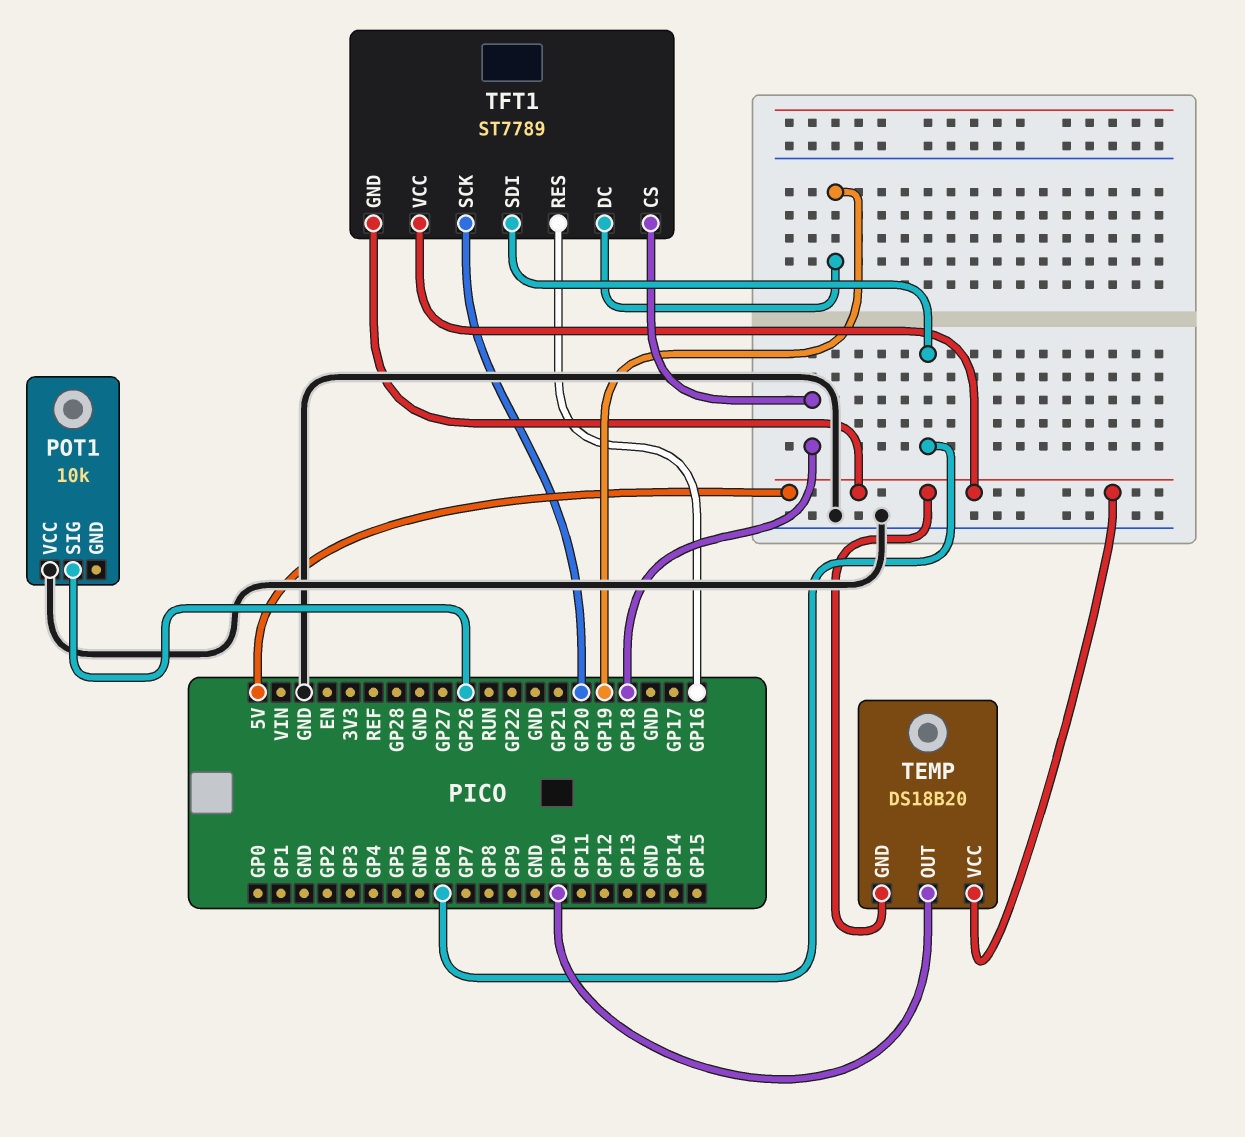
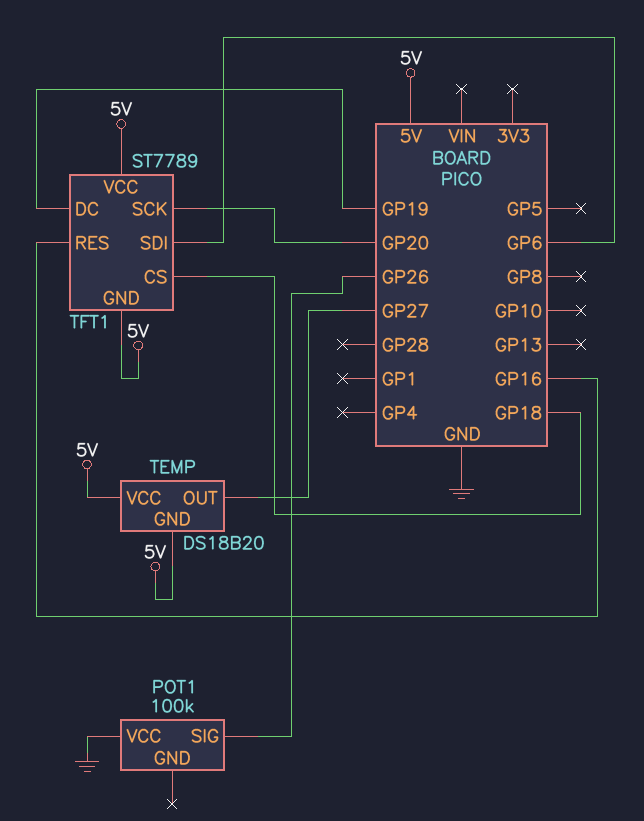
POT1: 10k -> 100k
TEMP pin OUT: GP10 -> GP27

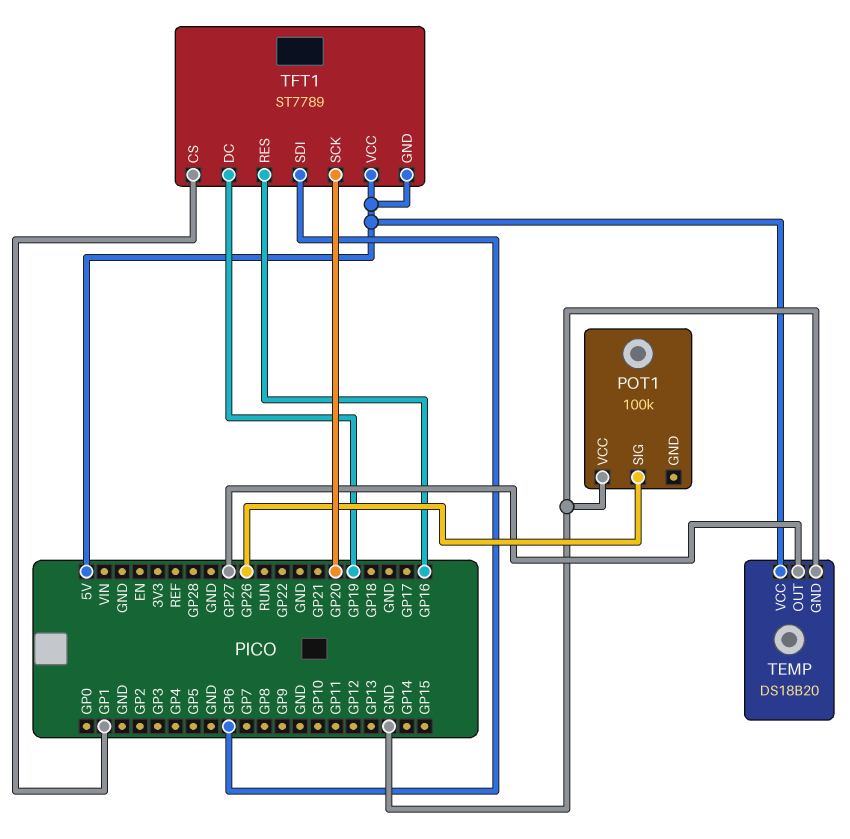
TEMP pin GND: 5V -> GND
TFT1 pin CS: GP18 -> GP1

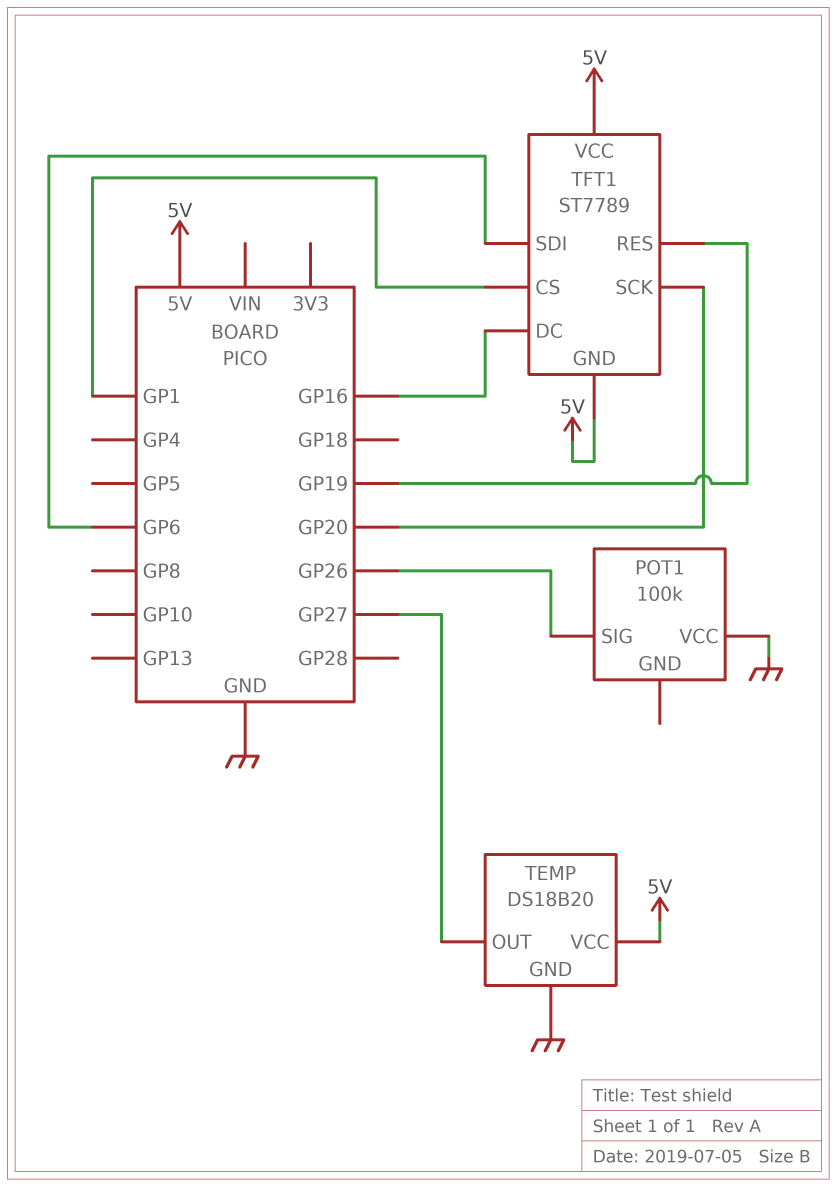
TFT1 pin DC: GP19 -> GP16
TFT1 pin RES: GP16 -> GP19

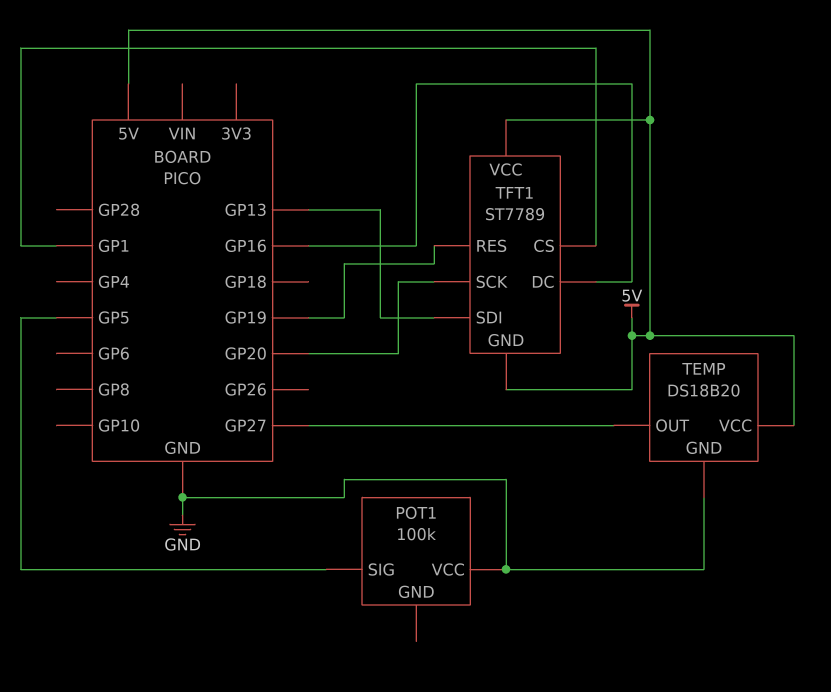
POT1 pin SIG: GP26 -> GP5
TFT1 pin SDI: GP6 -> GP13

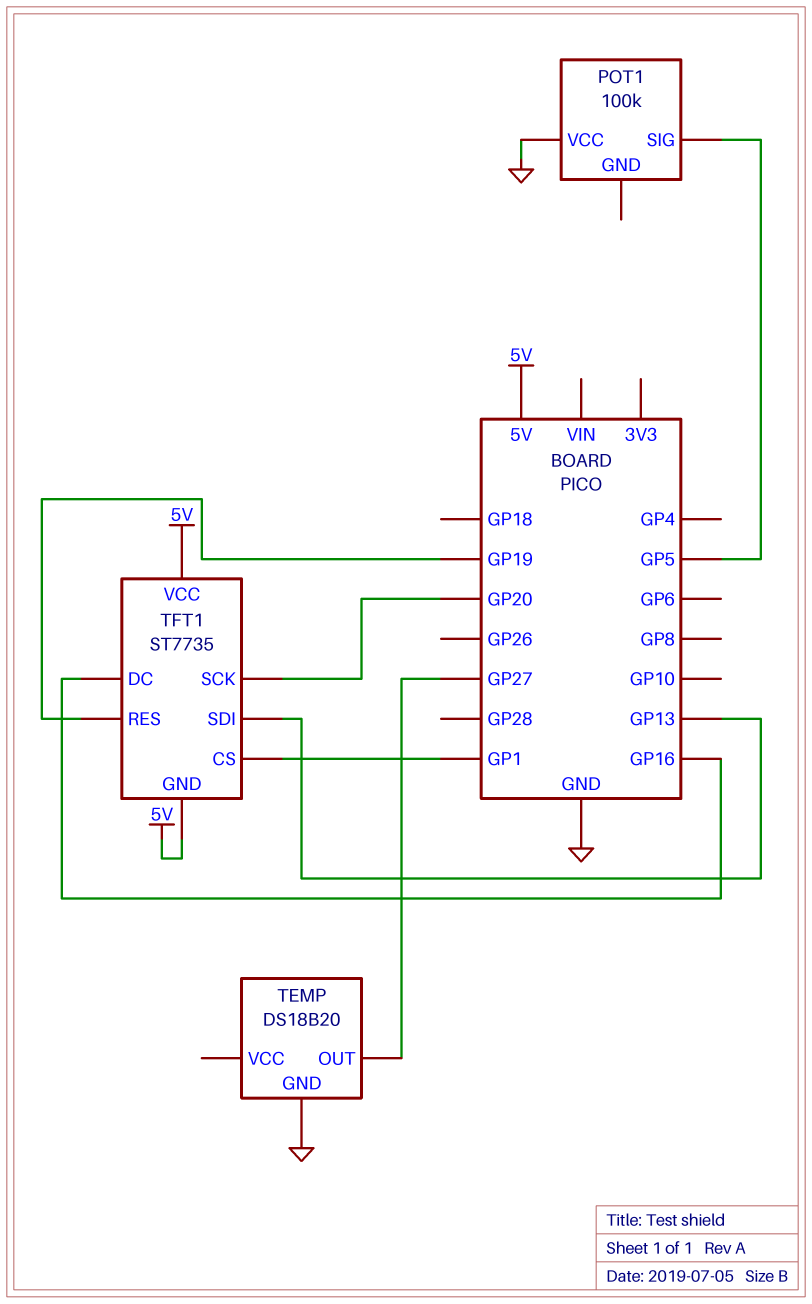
TEMP pin VCC: 5V -> none
TFT1: ST7789 -> ST7735

